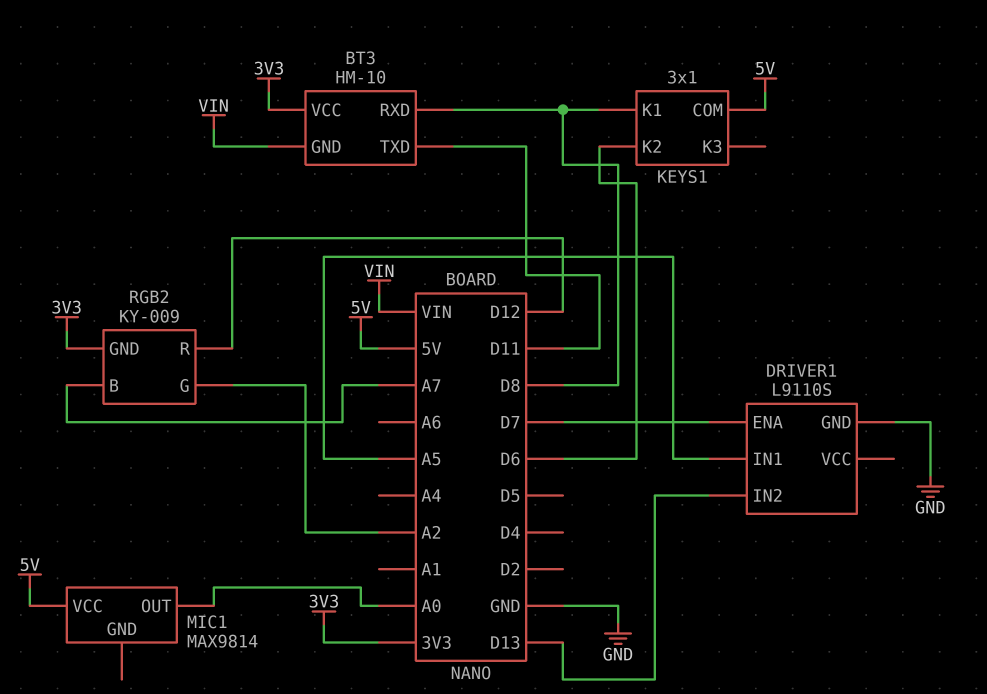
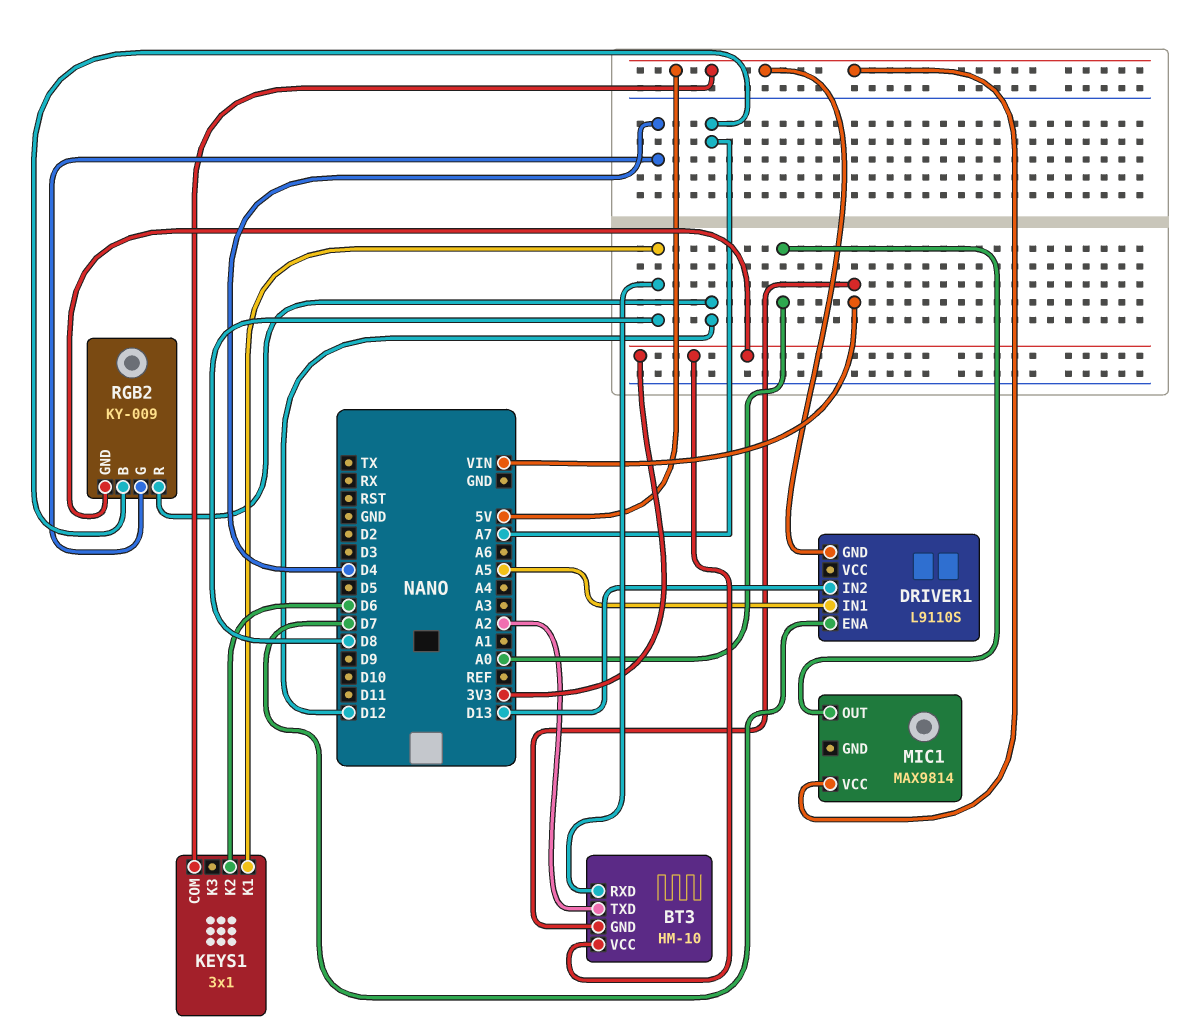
BT3 pin TXD: D11 -> A2
DRIVER1 pin GND: GND -> 5V
RGB2 pin G: A2 -> D4

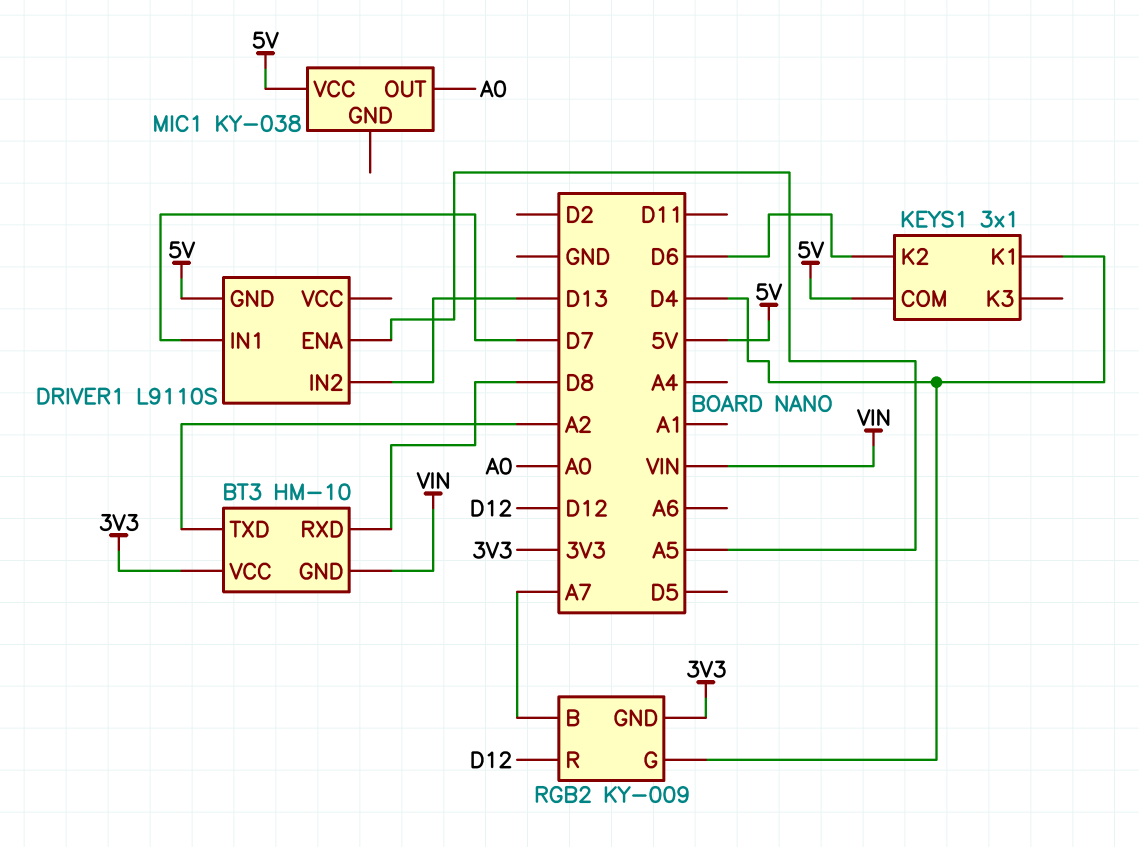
DRIVER1 pin ENA: D7 -> A5
DRIVER1 pin IN1: A5 -> D7
KEYS1 pin K1: D8 -> D4
MIC1: MAX9814 -> KY-038

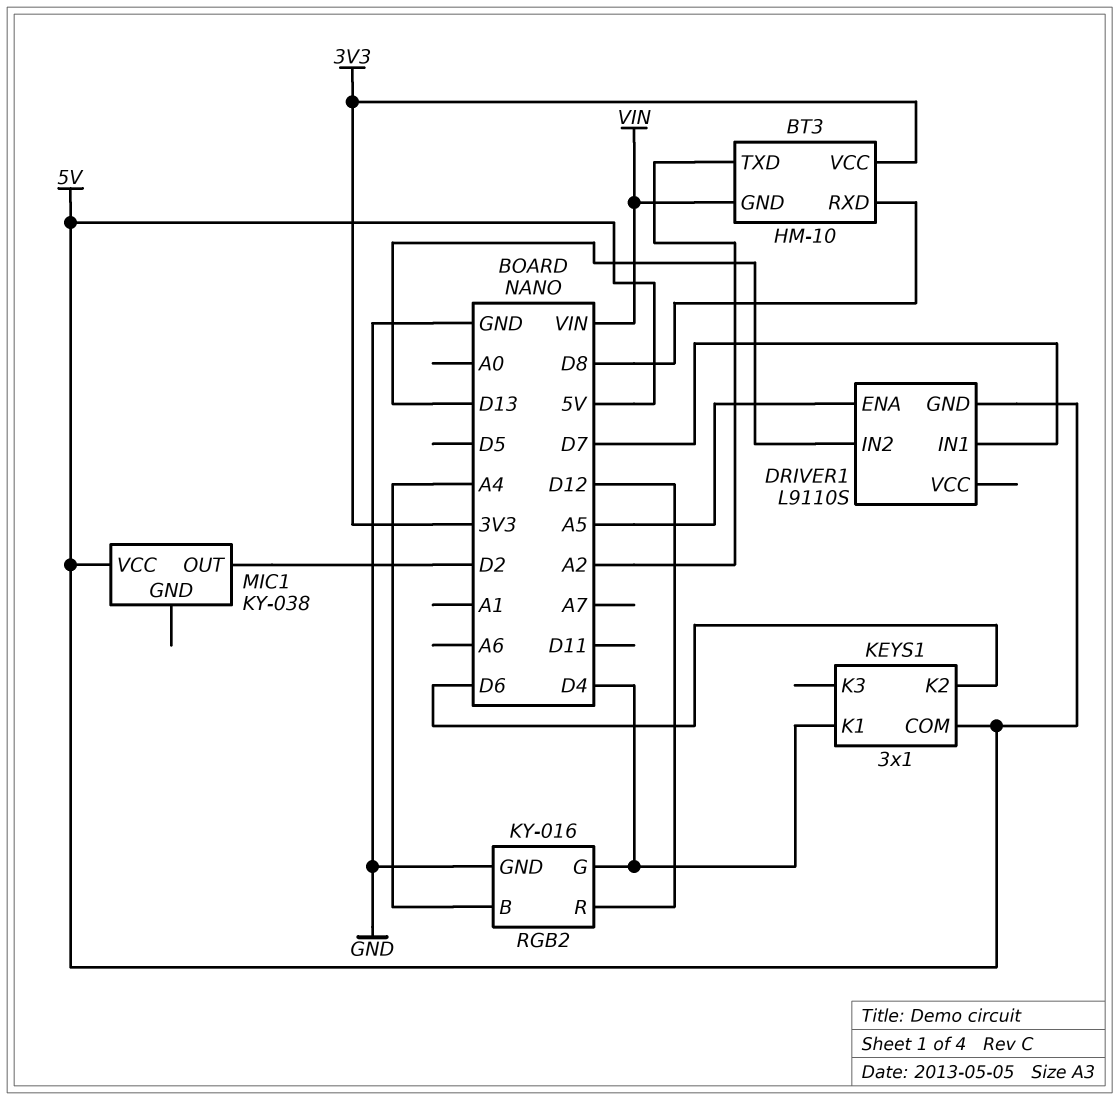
MIC1 pin OUT: A0 -> D2
RGB2: KY-009 -> KY-016
RGB2 pin B: A7 -> A4
RGB2 pin GND: 3V3 -> GND

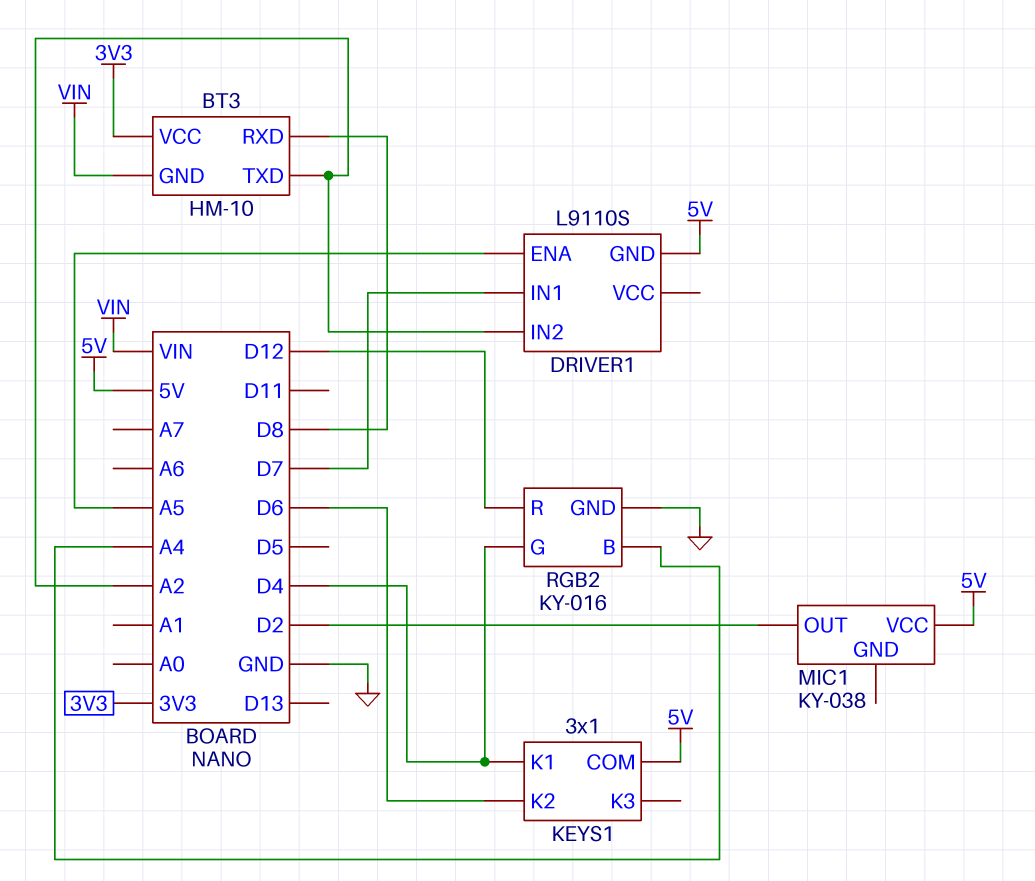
DRIVER1 pin IN2: D13 -> A2

